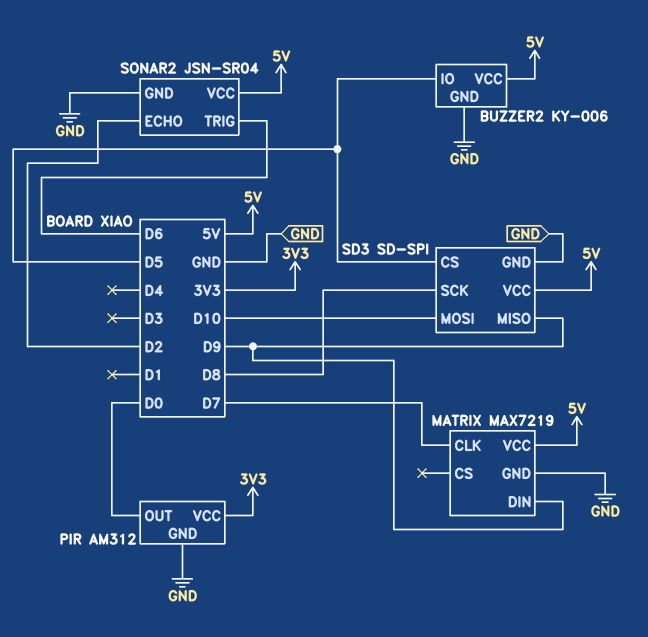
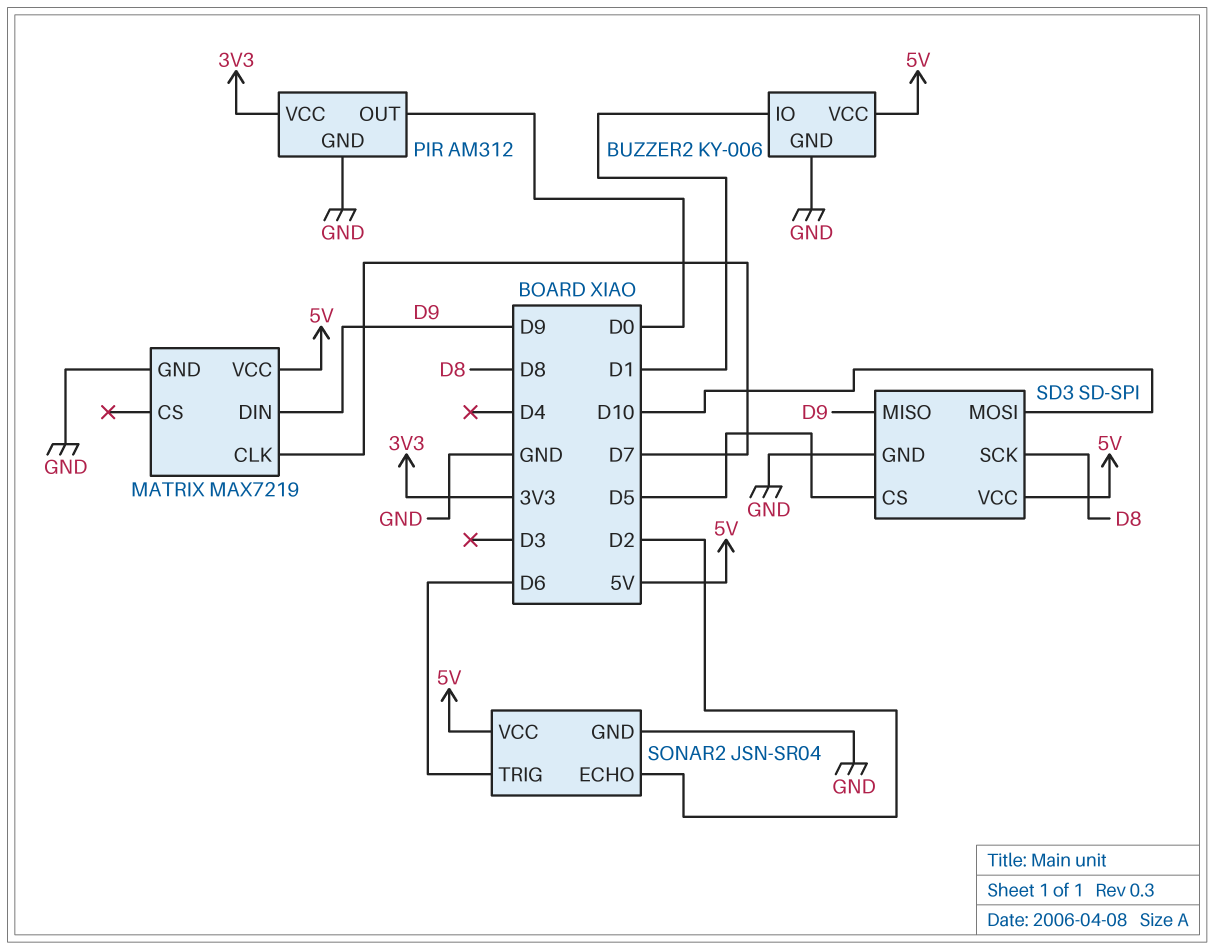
BUZZER2 pin IO: D5 -> D1

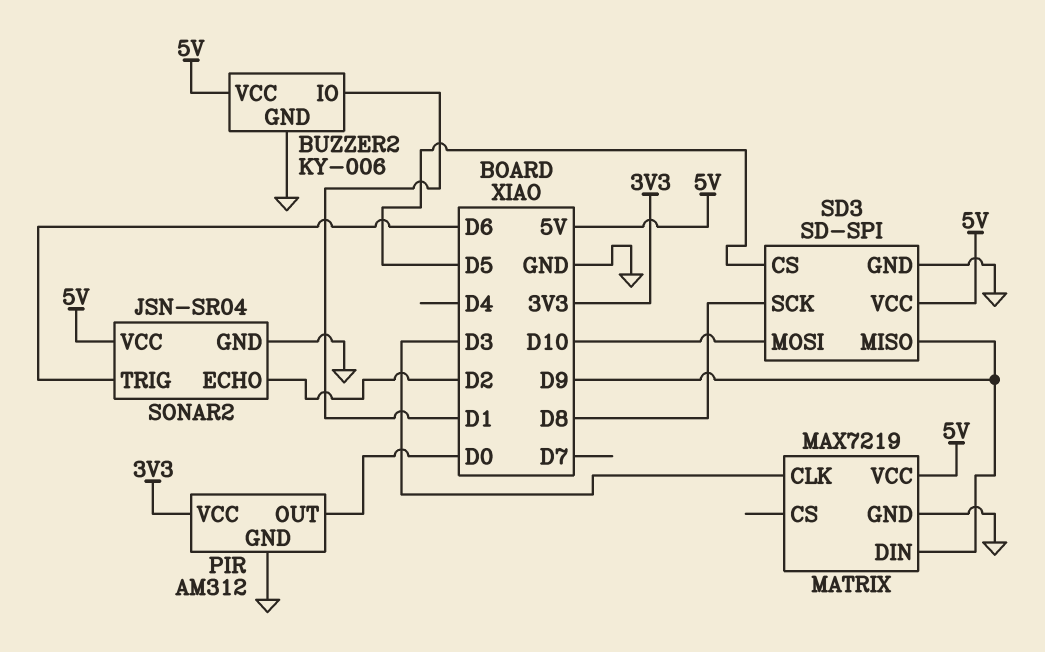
MATRIX pin CLK: D7 -> D3

